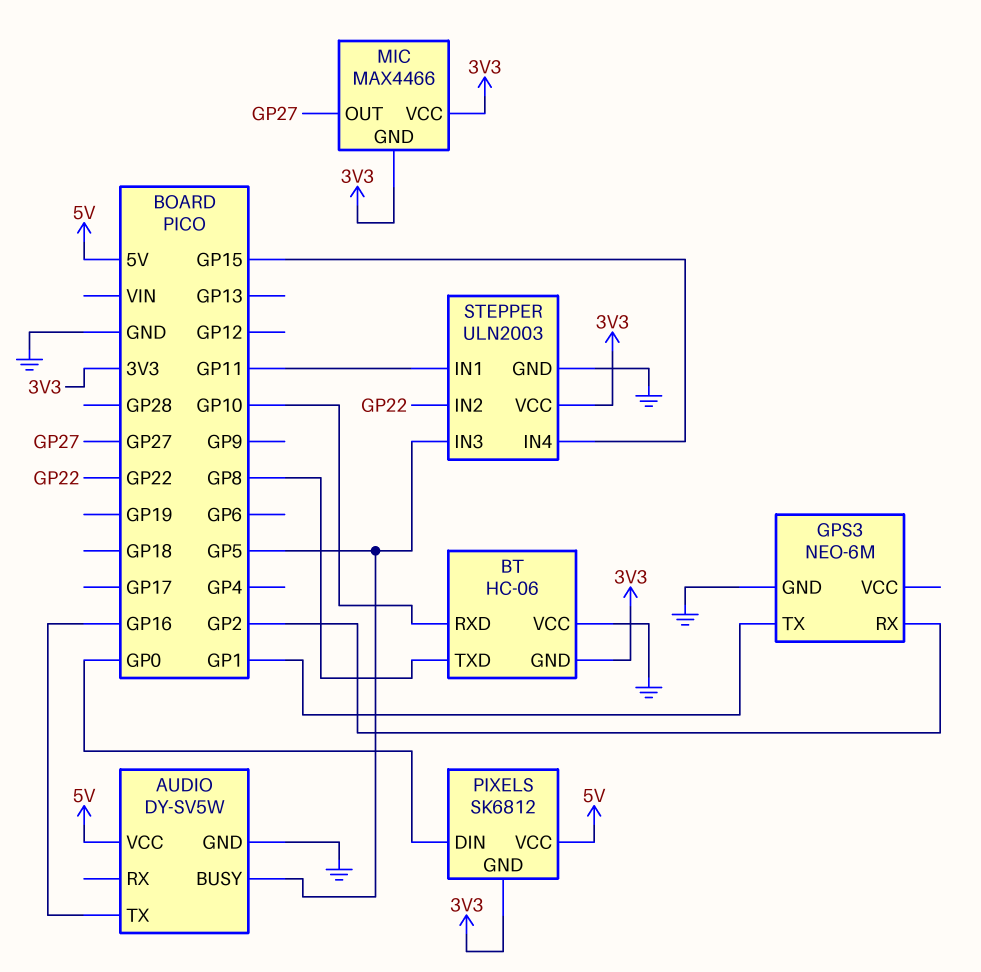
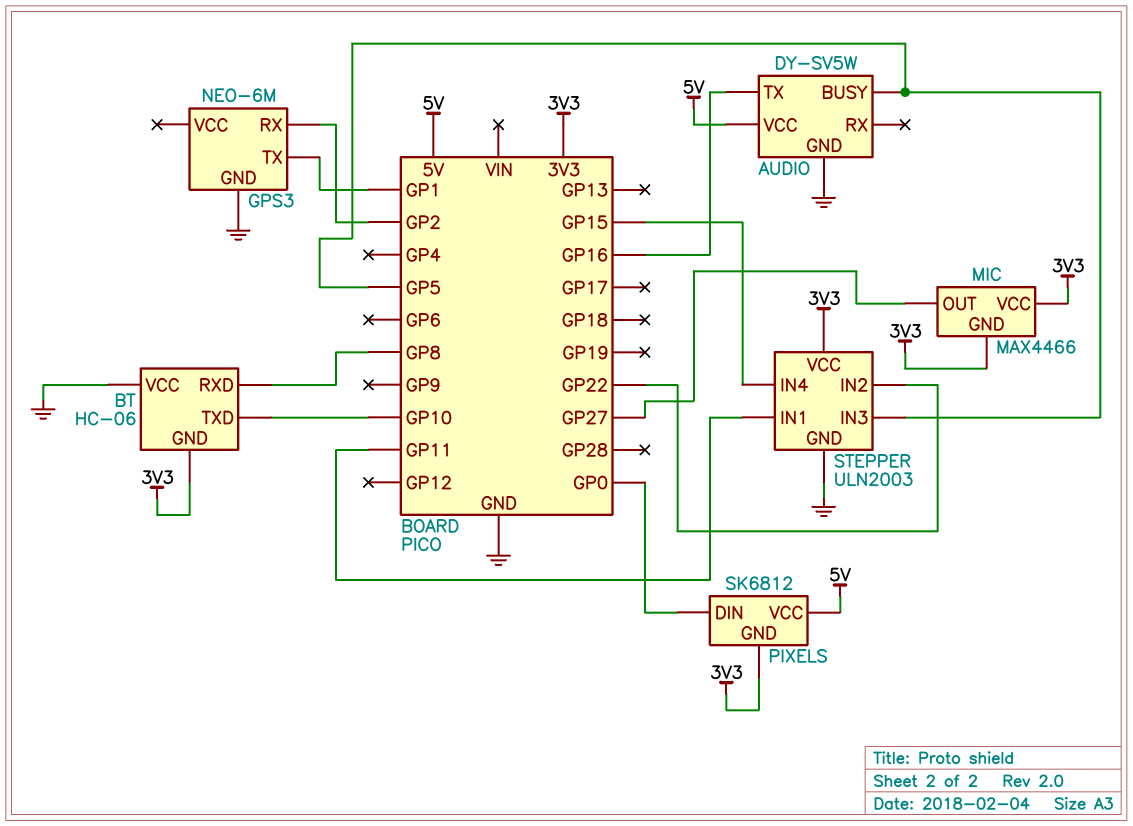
BT pin RXD: GP10 -> GP8
BT pin TXD: GP8 -> GP10

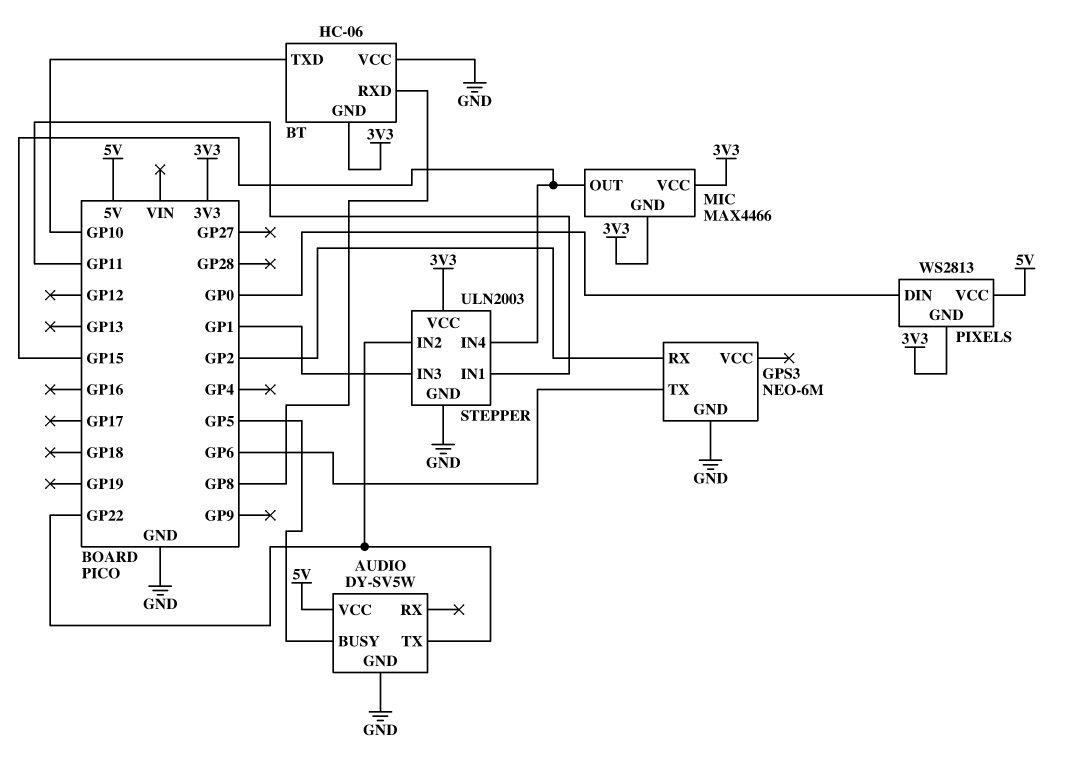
AUDIO pin TX: GP16 -> GP22
GPS3 pin TX: GP1 -> GP6
MIC pin OUT: GP27 -> GP15
PIXELS: SK6812 -> WS2813
STEPPER pin IN3: GP5 -> GP1

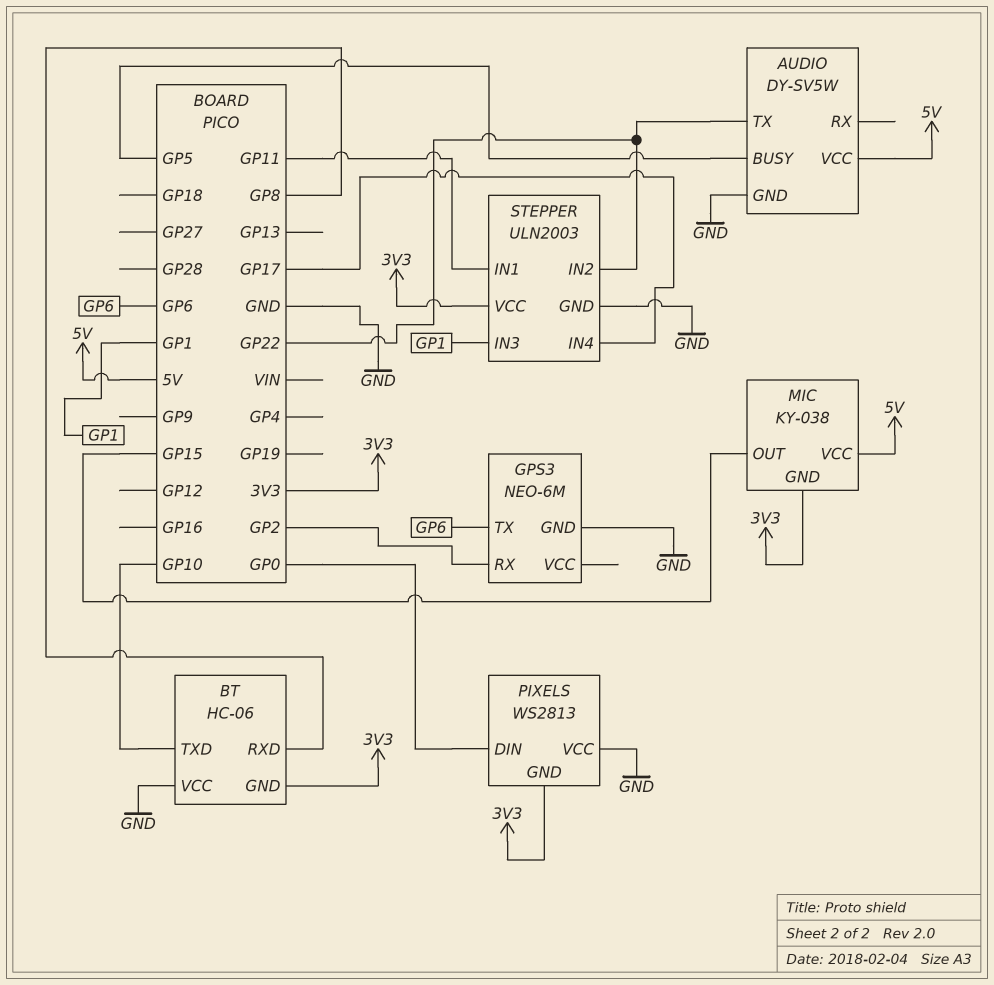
MIC: MAX4466 -> KY-038
MIC pin VCC: 3V3 -> 5V
PIXELS pin VCC: 5V -> GND
STEPPER pin IN4: GP15 -> GP17

